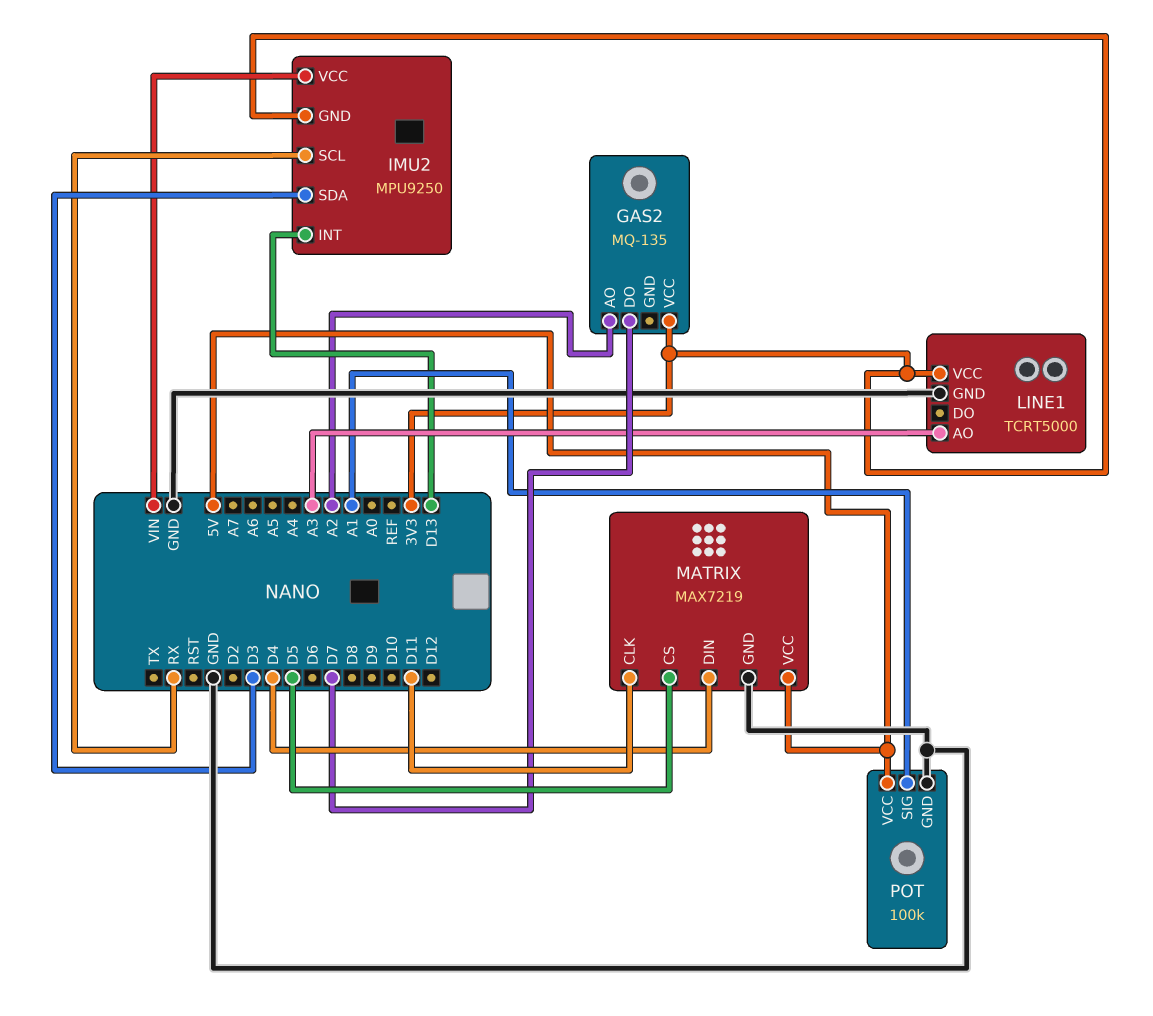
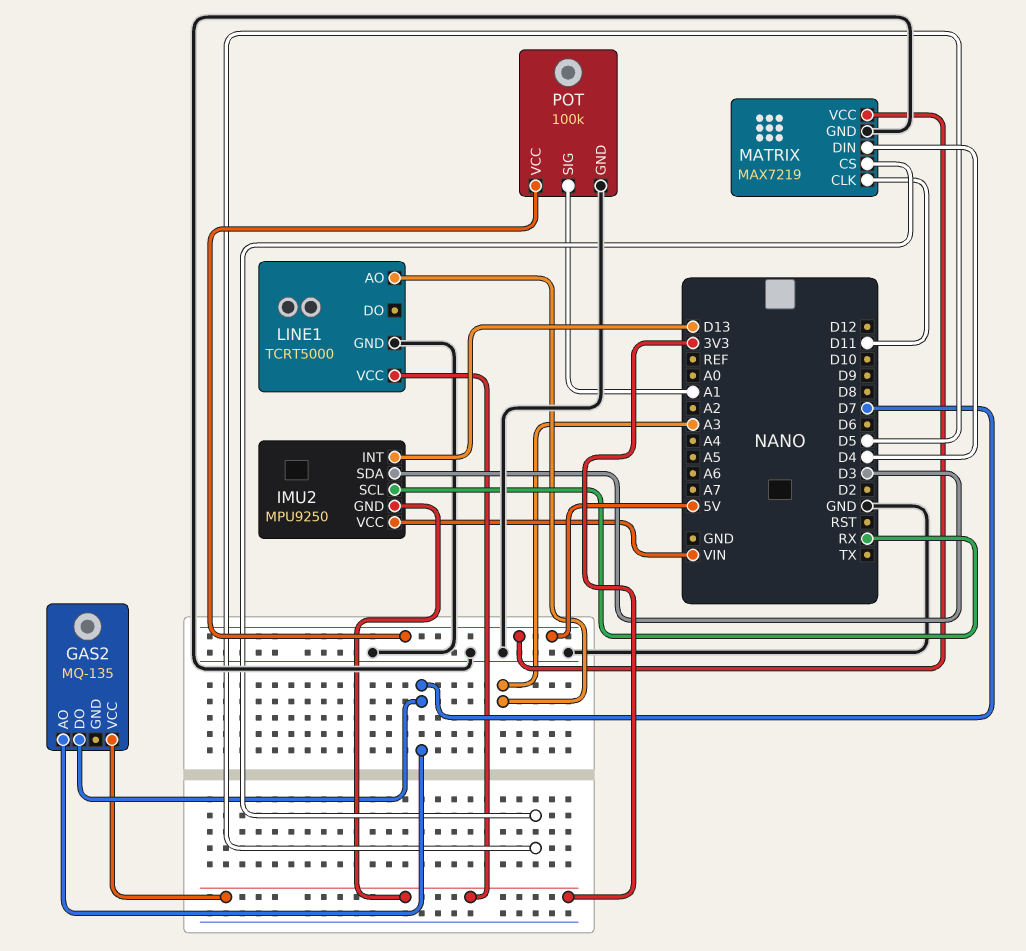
GAS2 pin AO: A2 -> D7

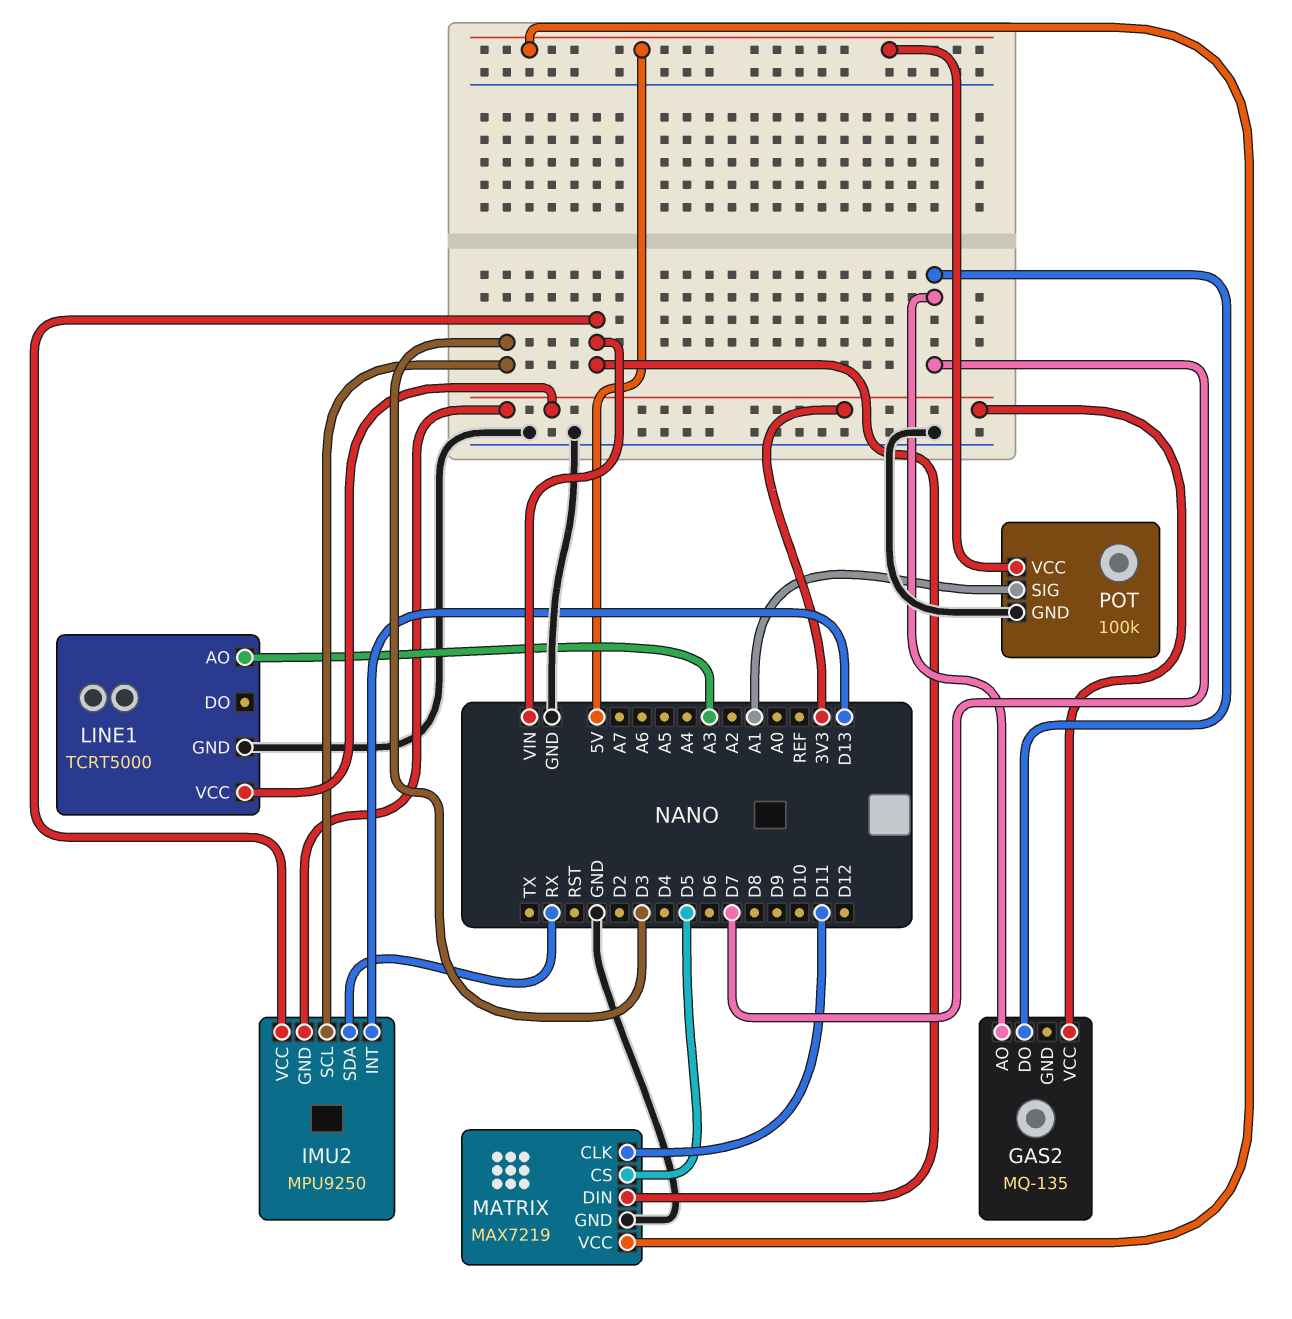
IMU2 pin SCL: RX -> D3
IMU2 pin SDA: D3 -> RX
MATRIX pin DIN: D4 -> VIN

